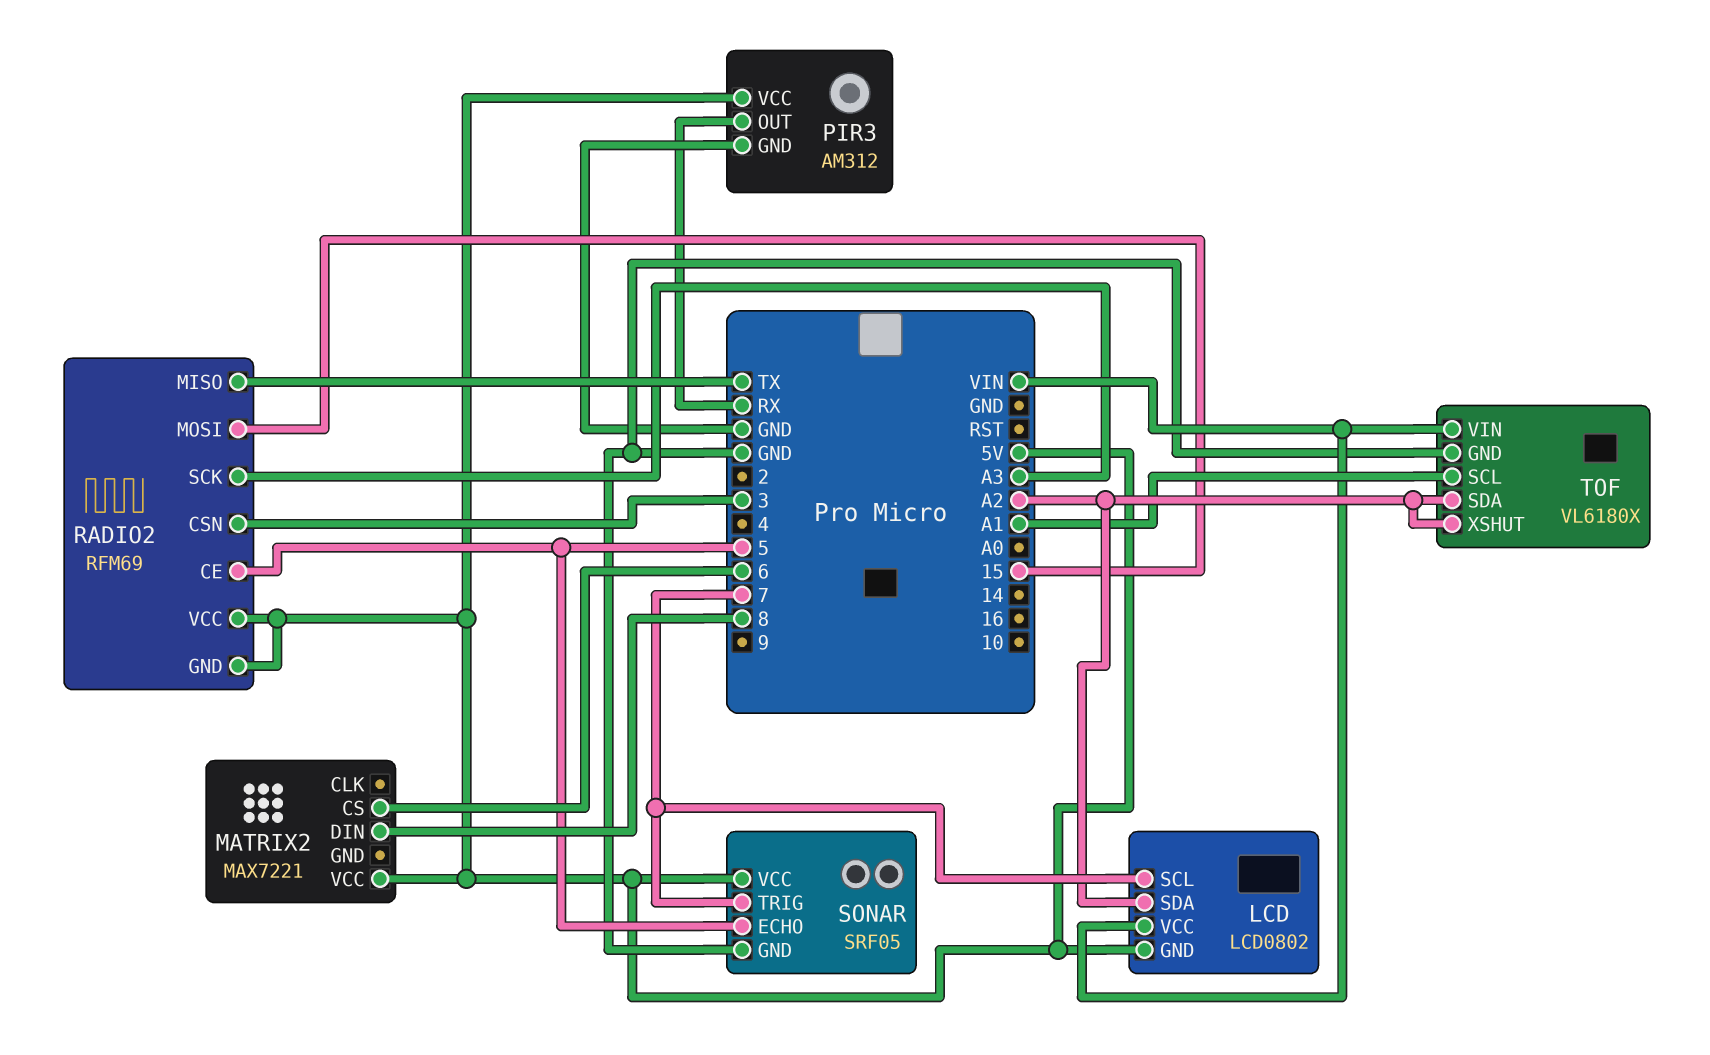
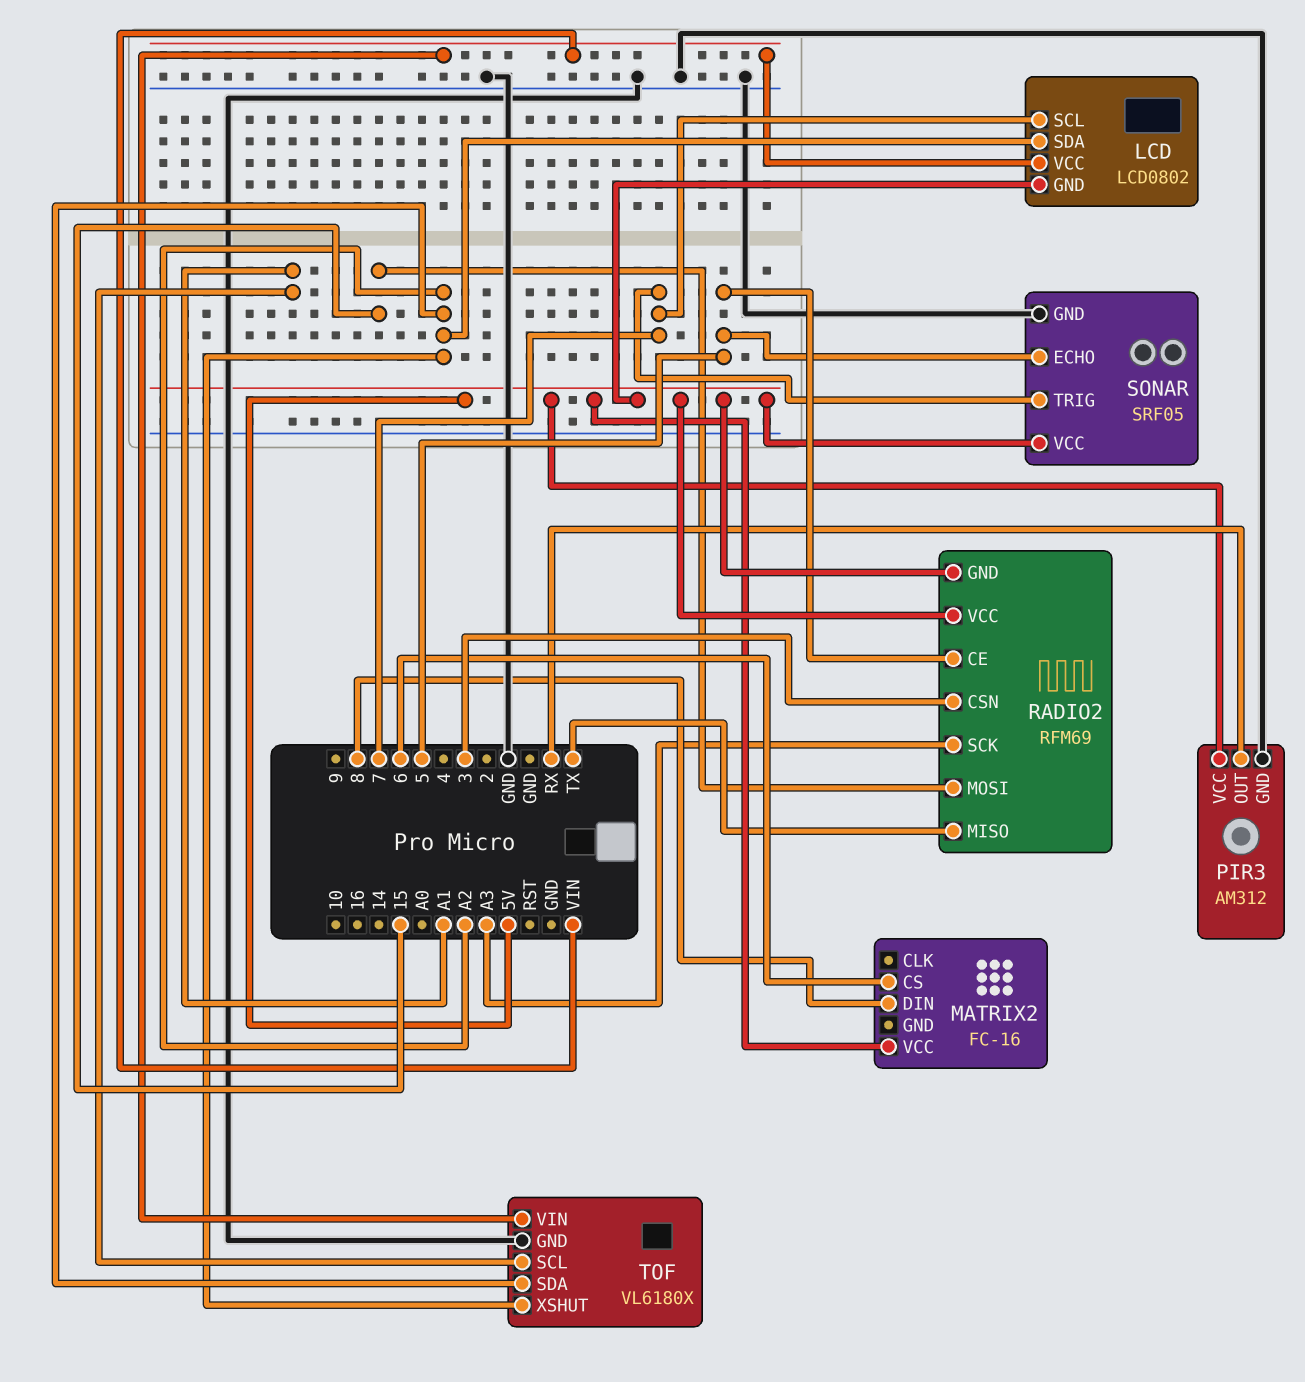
MATRIX2: MAX7221 -> FC-16

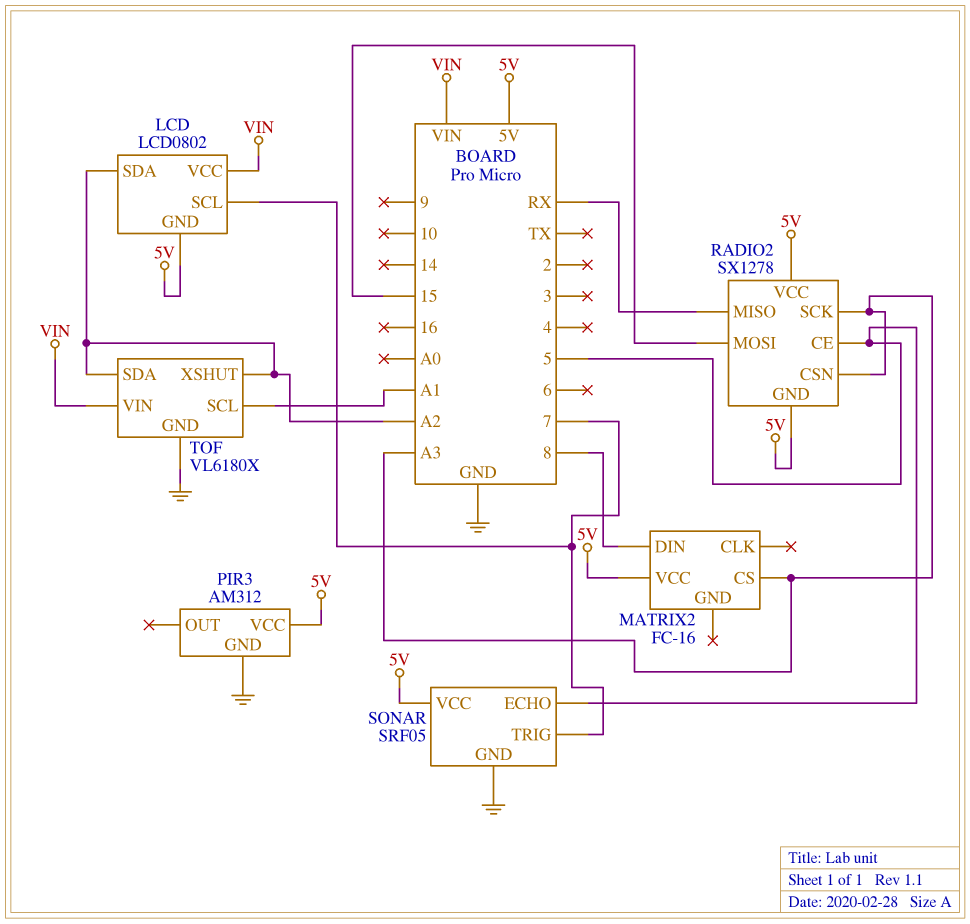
MATRIX2 pin CS: 6 -> A3
PIR3 pin OUT: RX -> none
RADIO2: RFM69 -> SX1278
RADIO2 pin CSN: 3 -> A3
RADIO2 pin MISO: TX -> RX

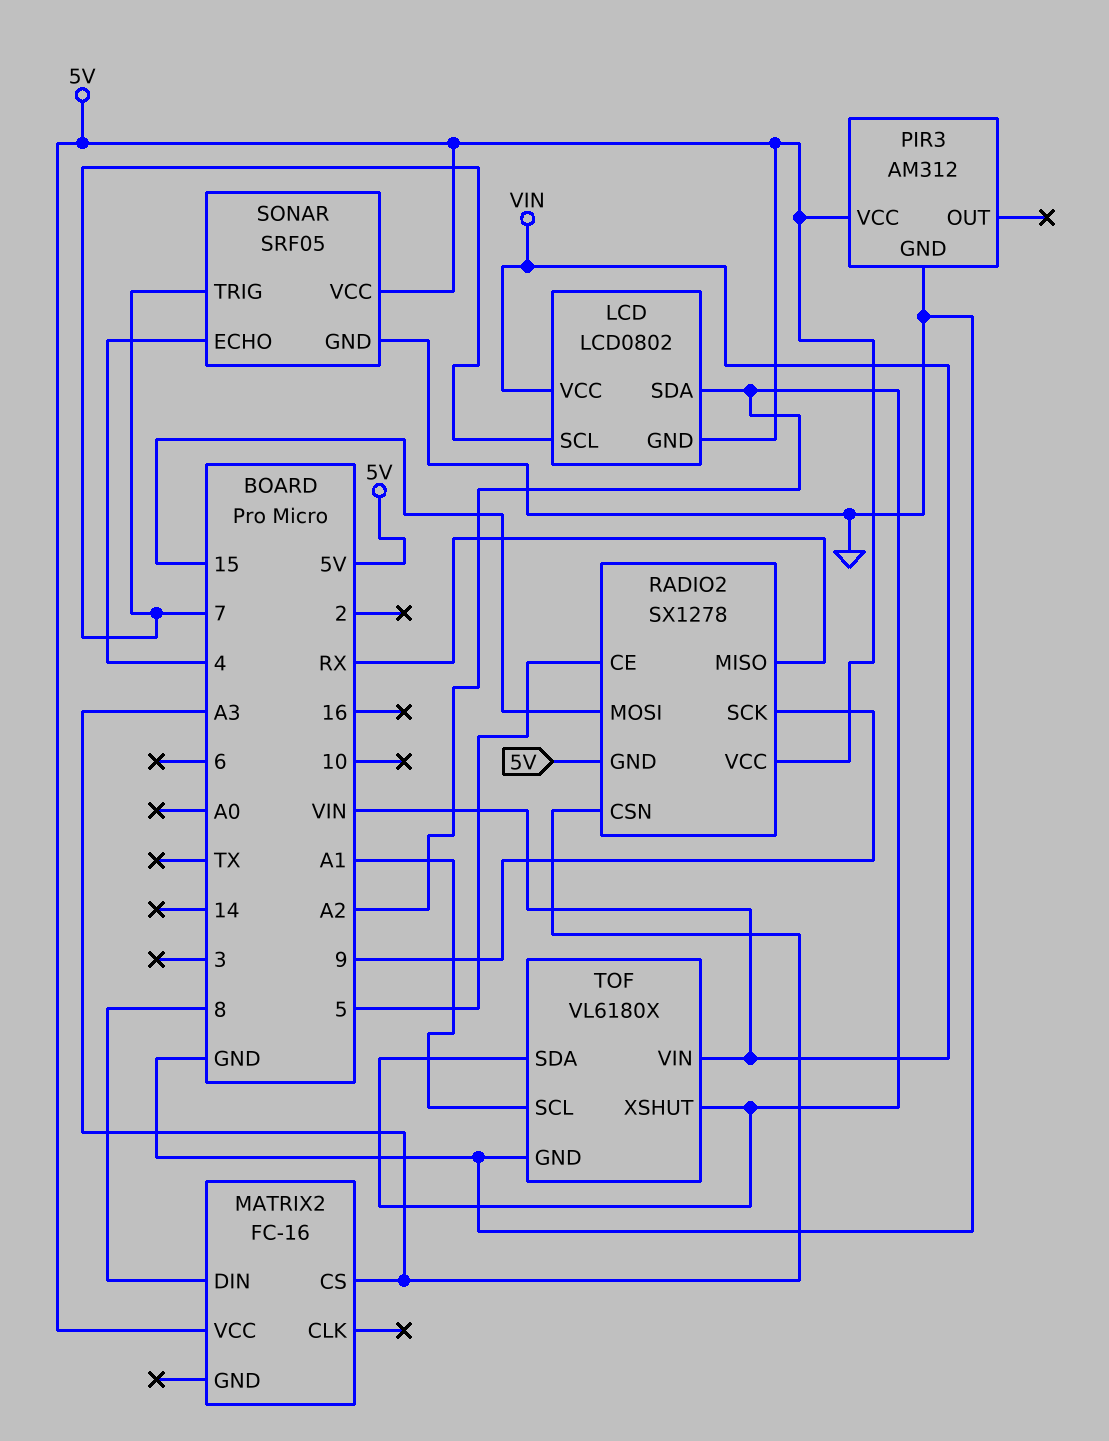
RADIO2 pin SCK: A3 -> 9
SONAR pin ECHO: 5 -> 4

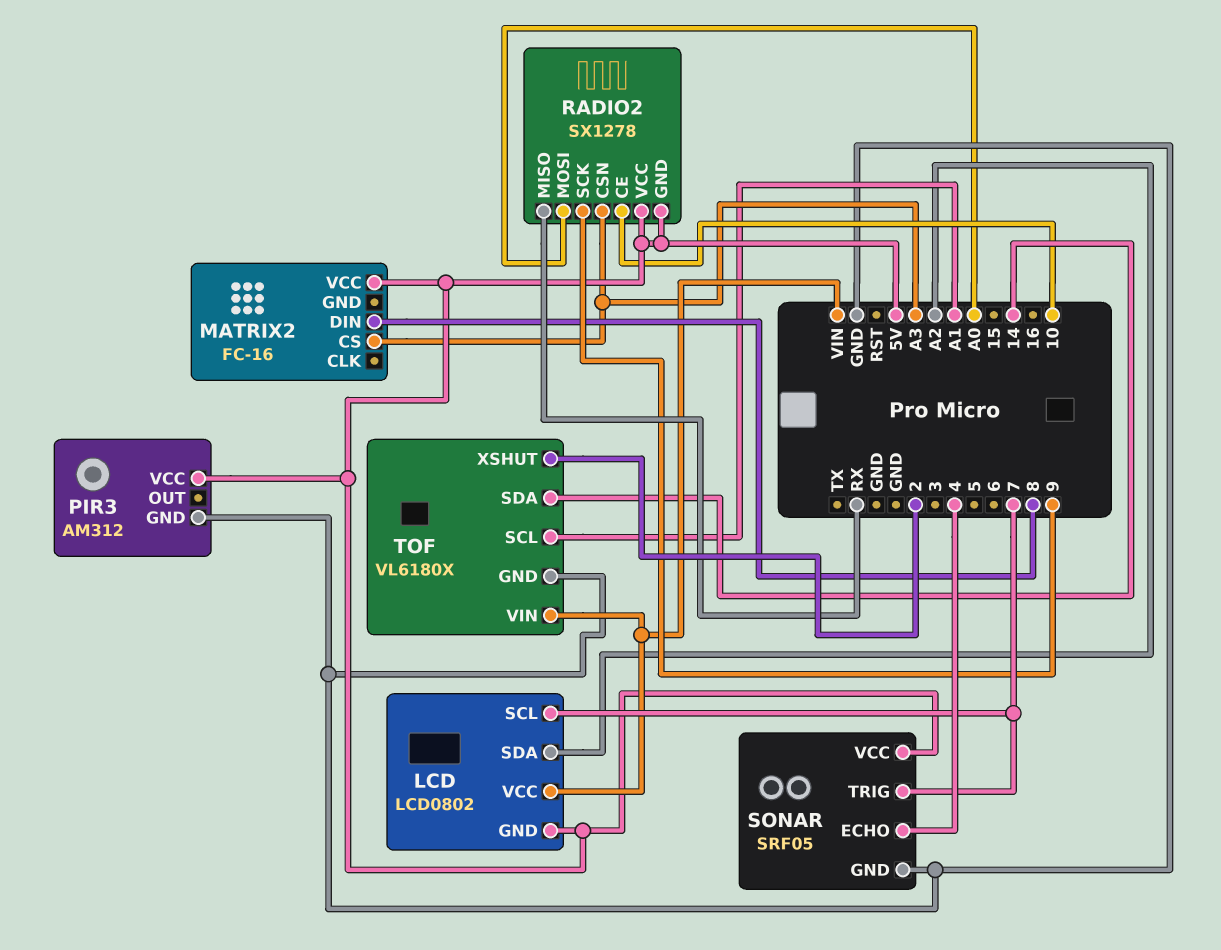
RADIO2 pin CE: 5 -> 10
RADIO2 pin MOSI: 15 -> A0
TOF pin SDA: A2 -> 14
TOF pin XSHUT: A2 -> 2

